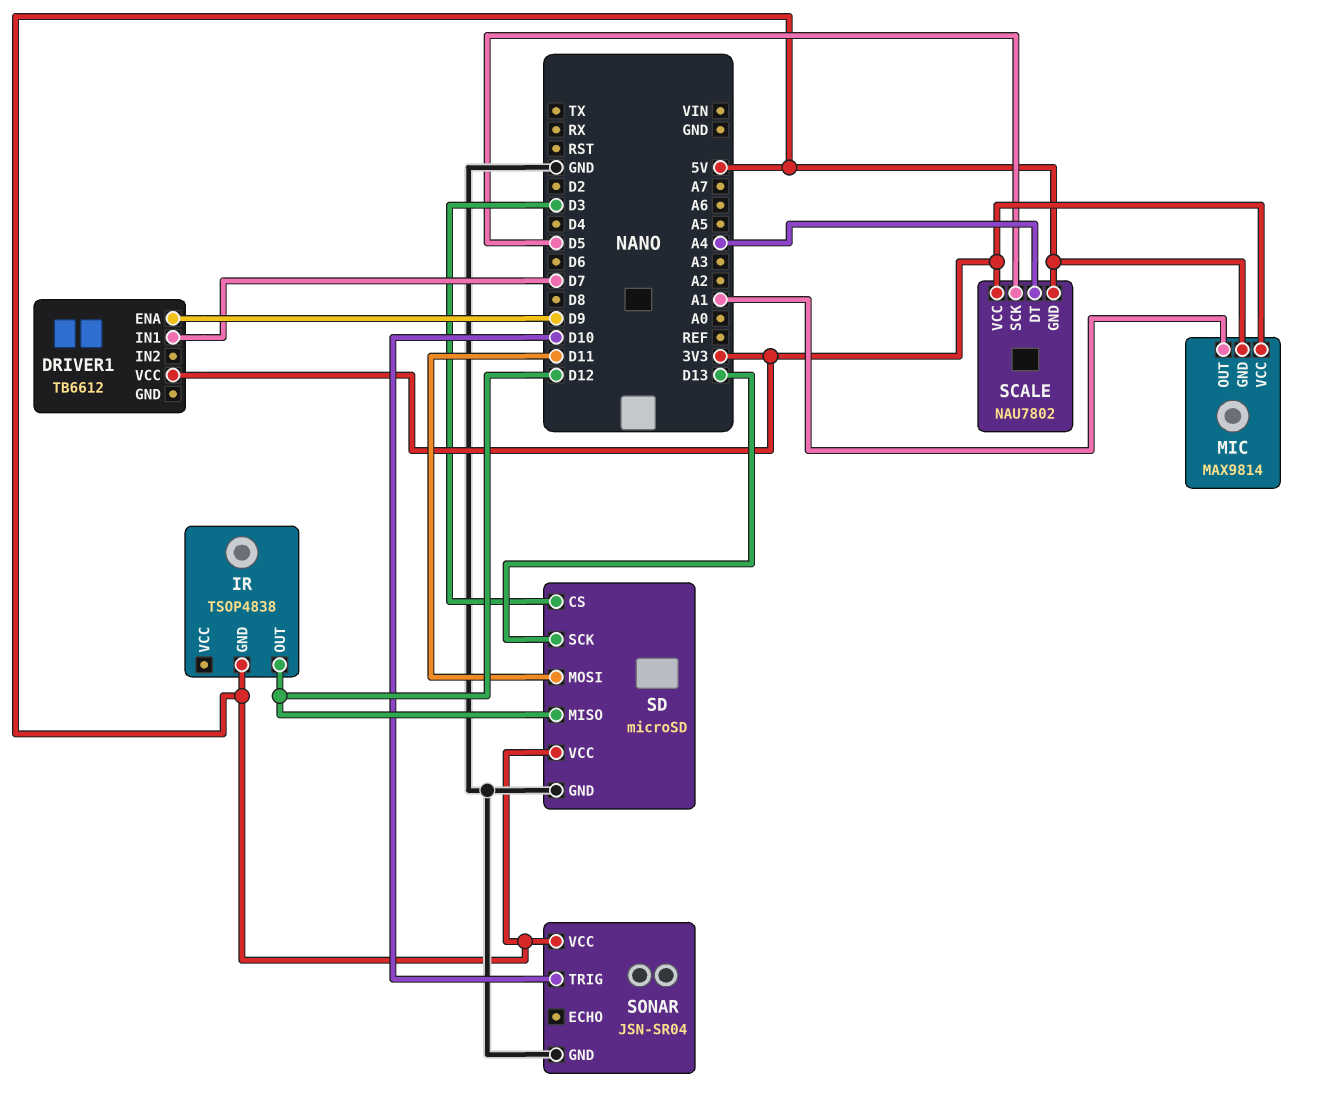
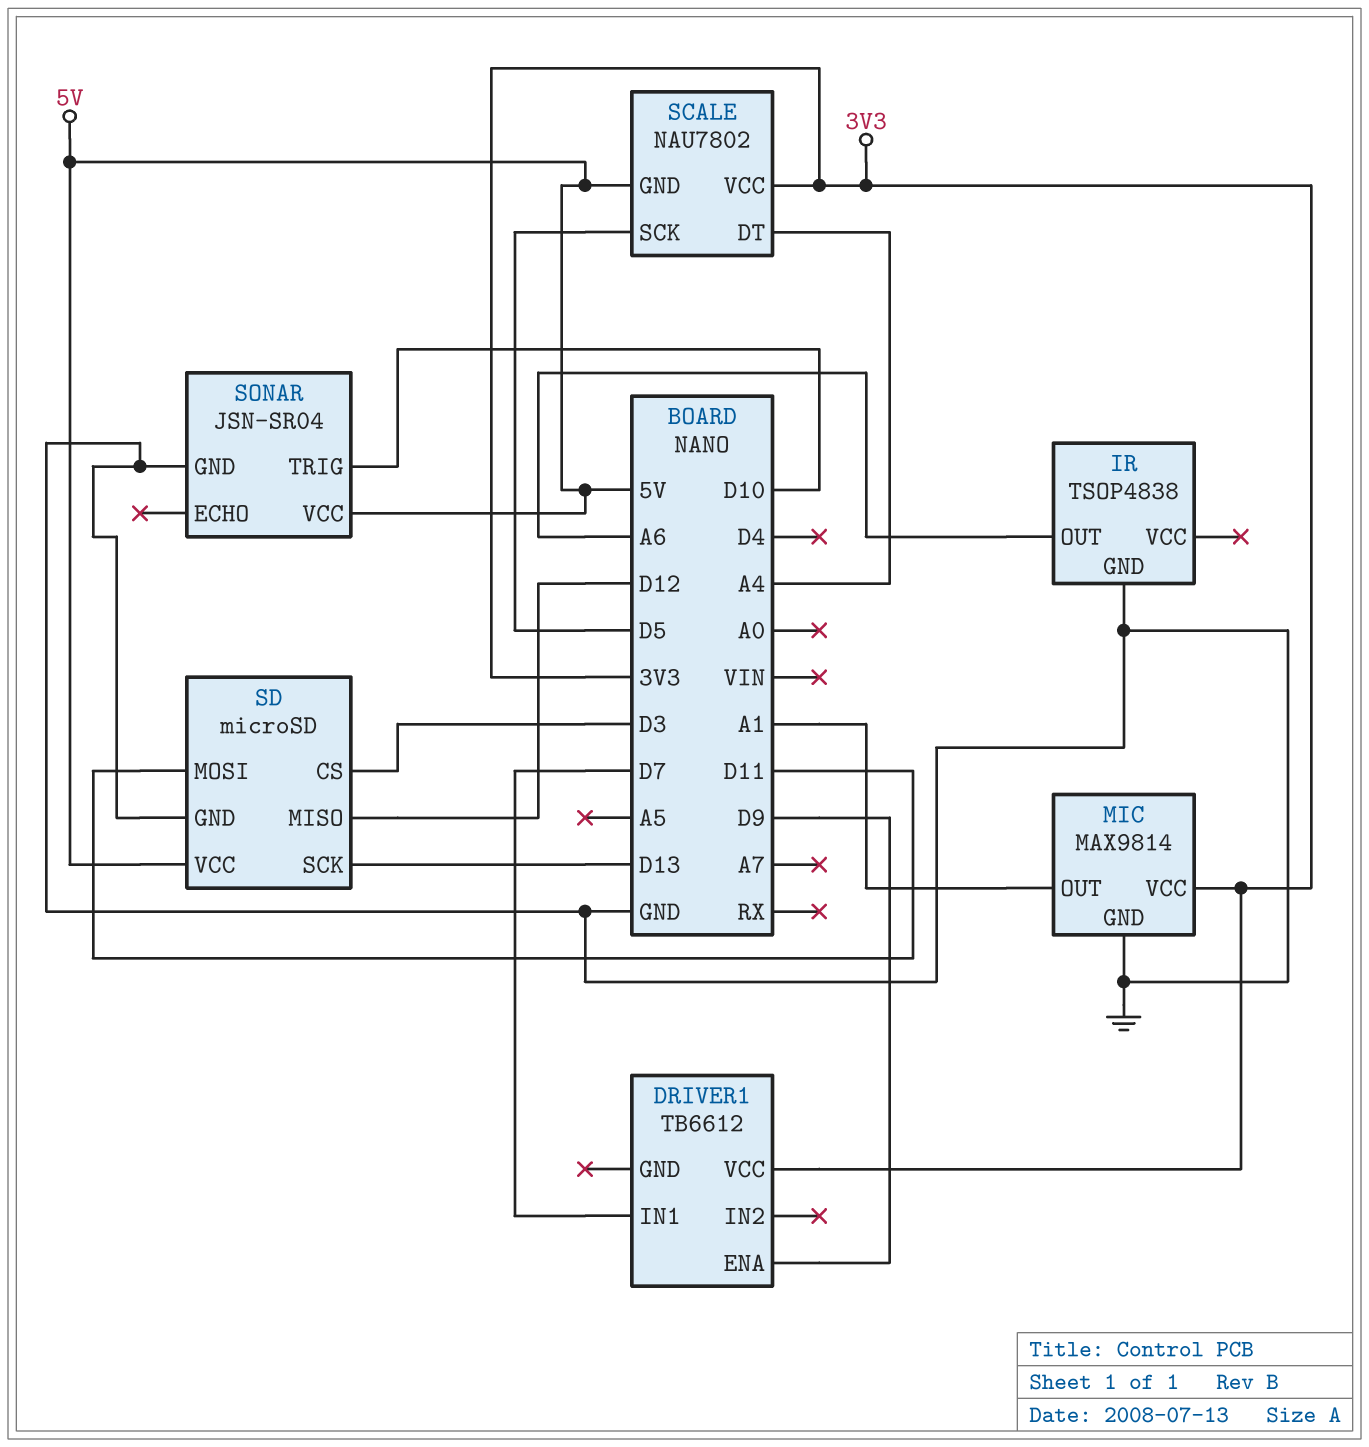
IR pin GND: 5V -> GND
IR pin OUT: D12 -> A6
MIC pin GND: 5V -> GND

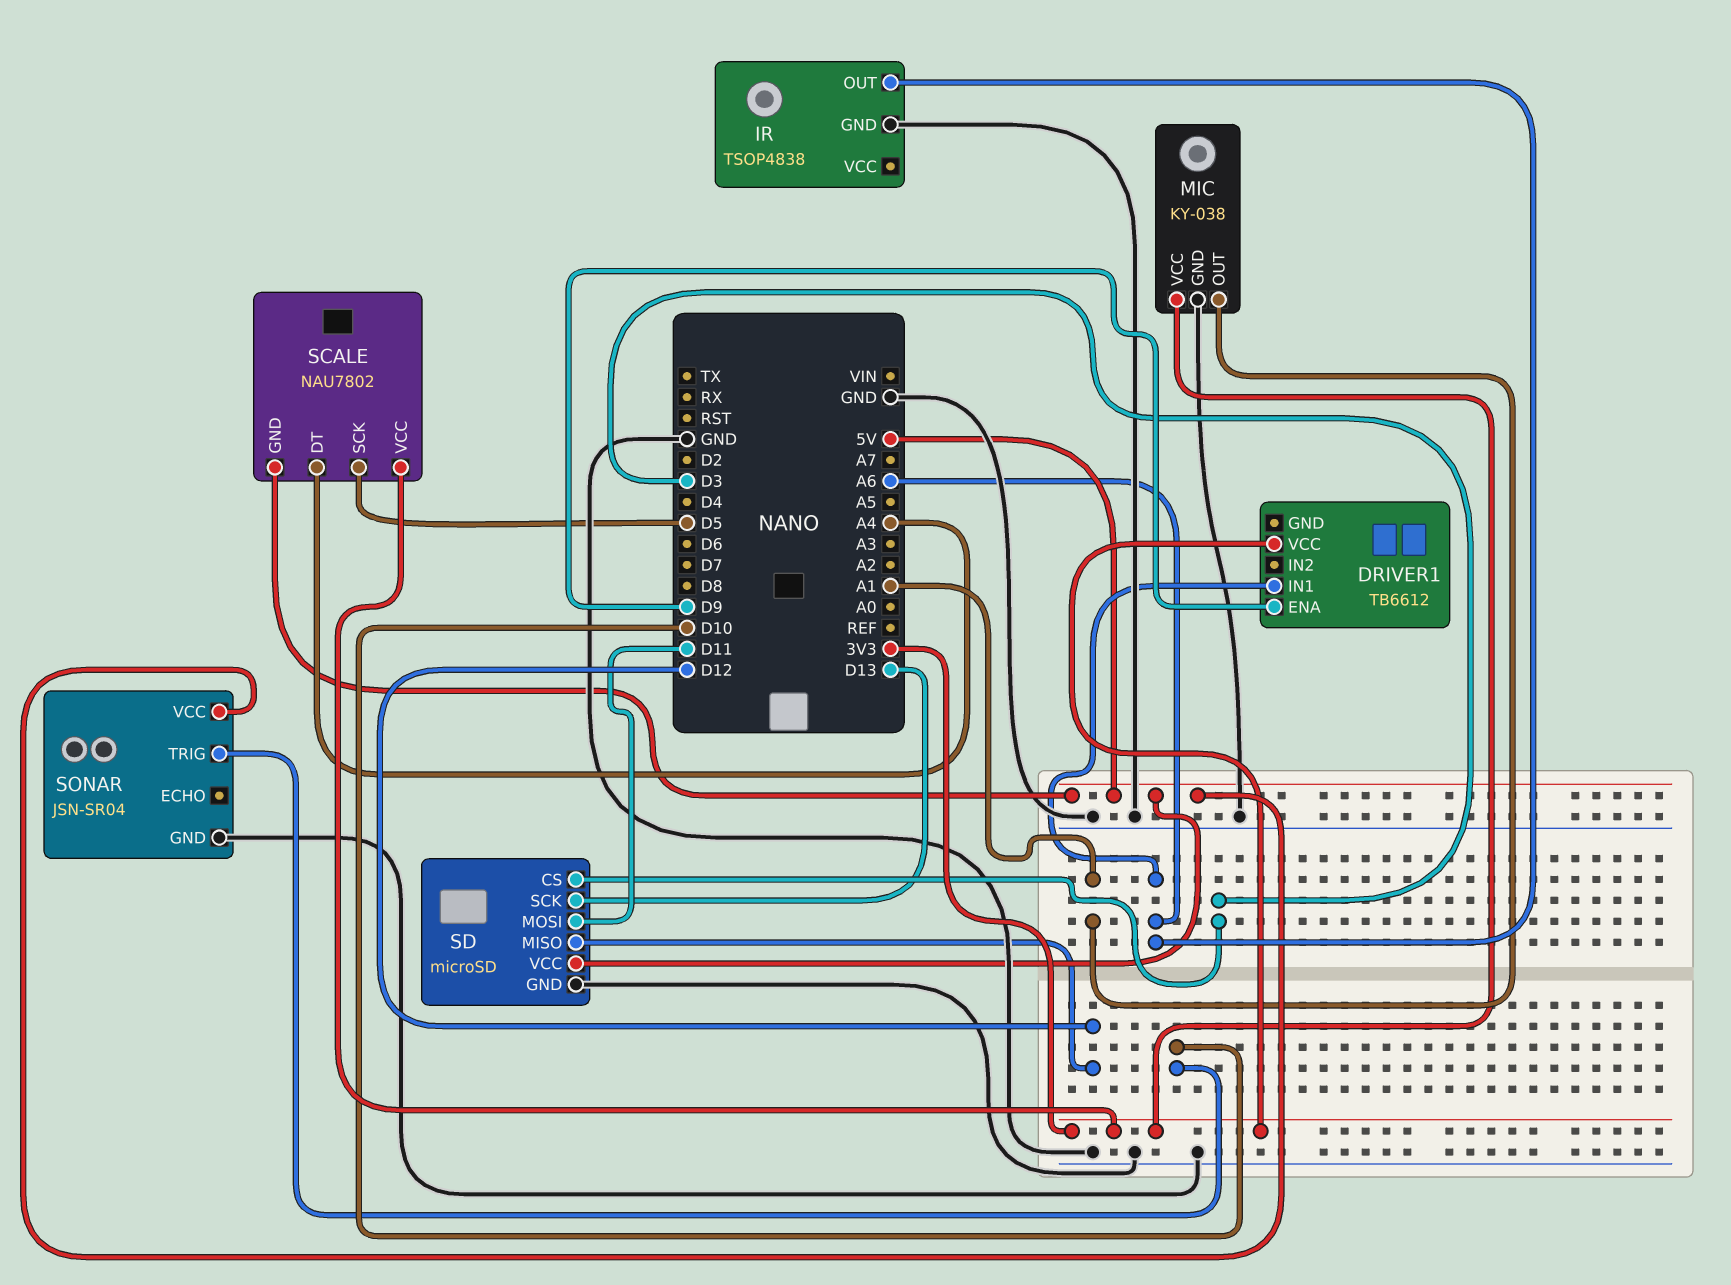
DRIVER1 pin IN1: D7 -> A6
MIC: MAX9814 -> KY-038

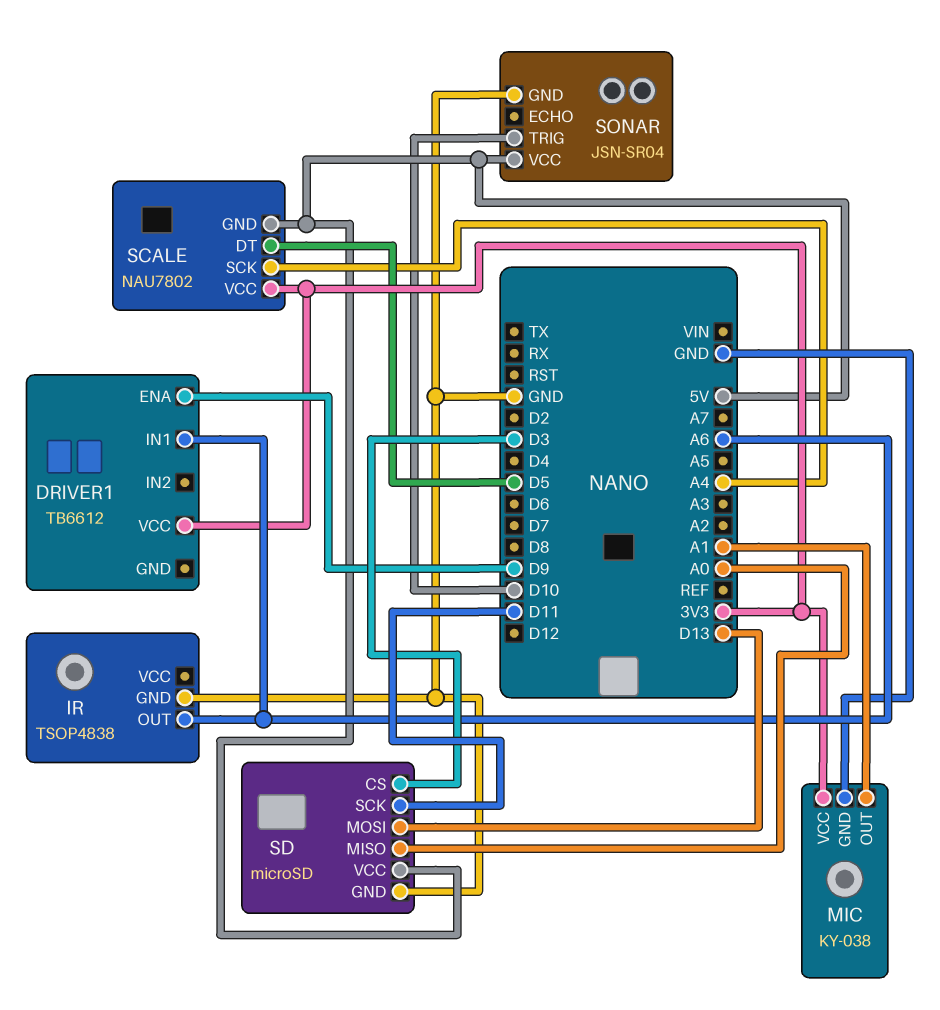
SCALE pin DT: A4 -> D5
SCALE pin SCK: D5 -> A4
SD pin MISO: D12 -> A0
SD pin MOSI: D11 -> D13
SD pin SCK: D13 -> D11

